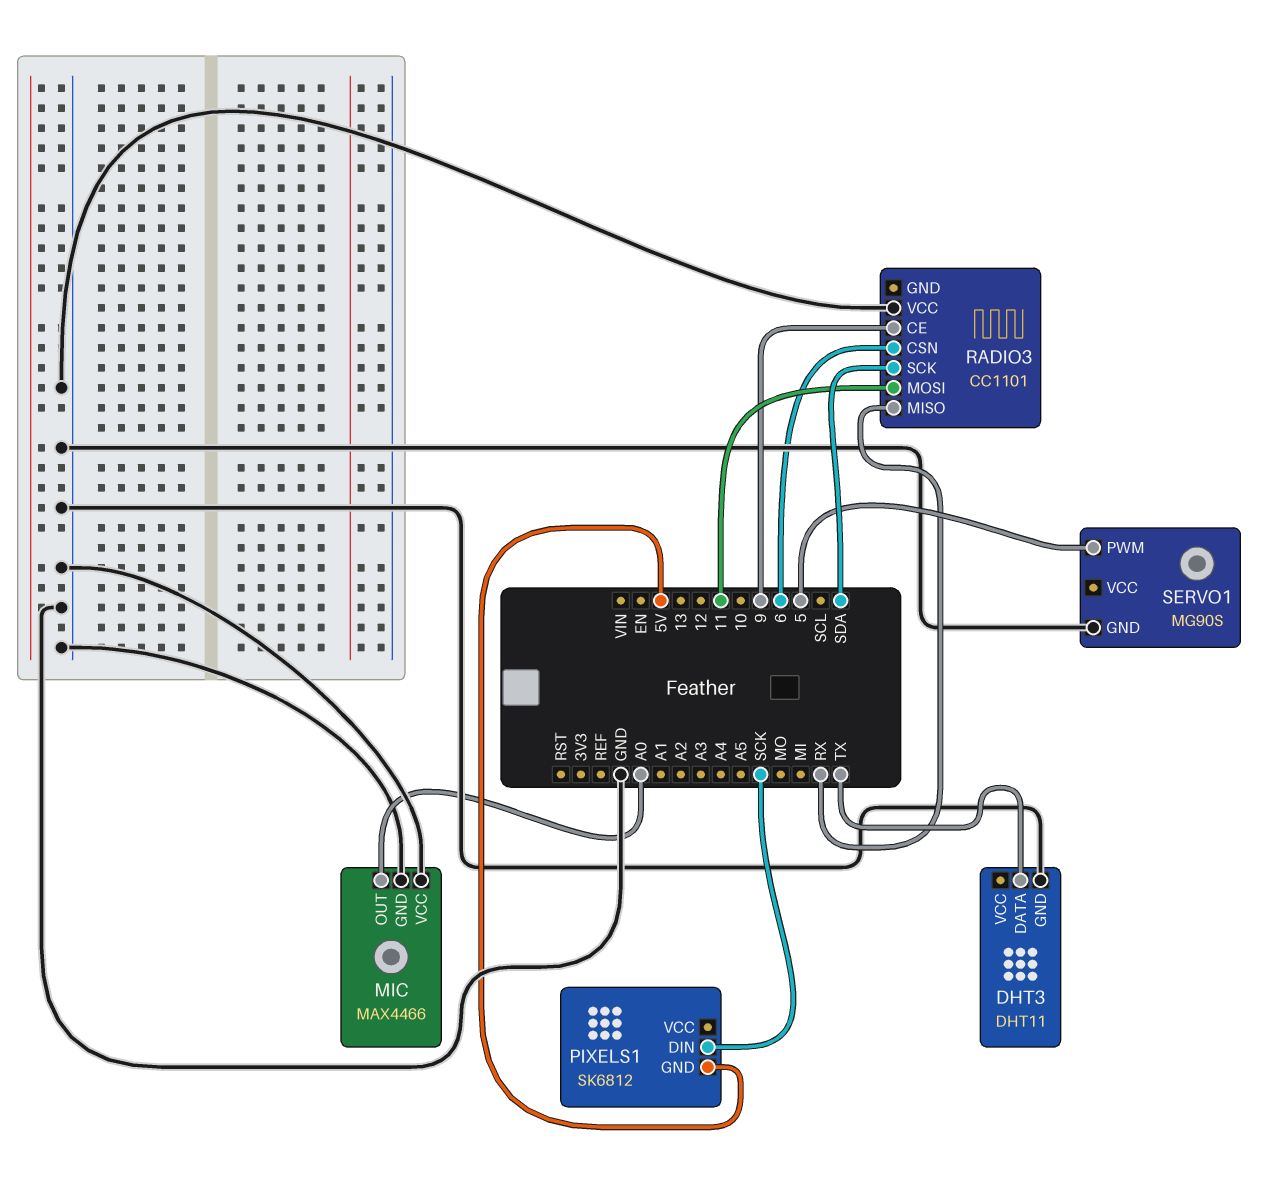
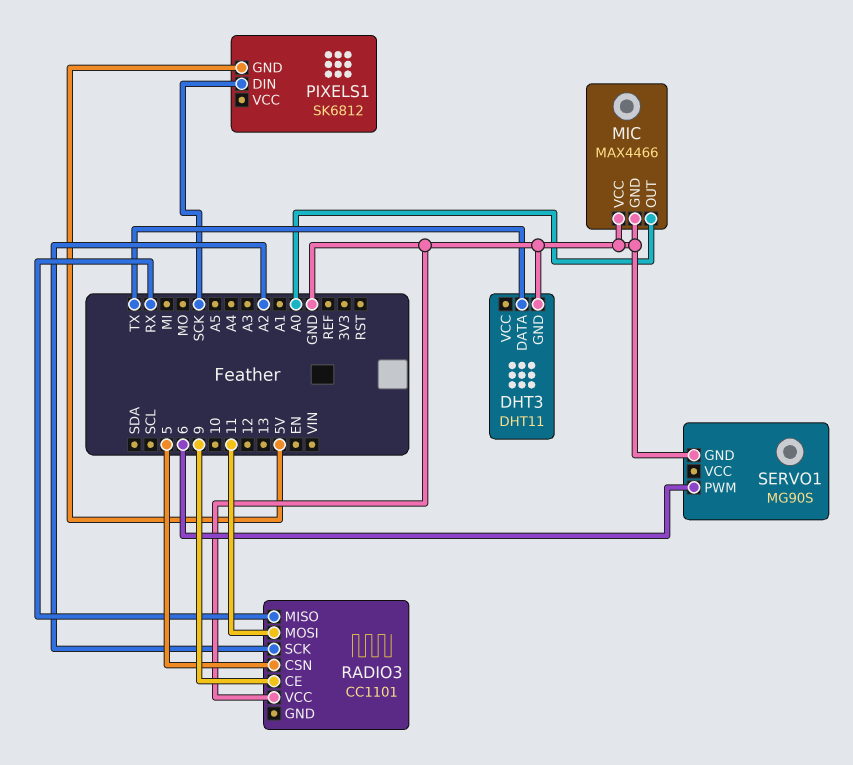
RADIO3 pin CSN: 6 -> 5
RADIO3 pin SCK: SDA -> A2
SERVO1 pin PWM: 5 -> 6

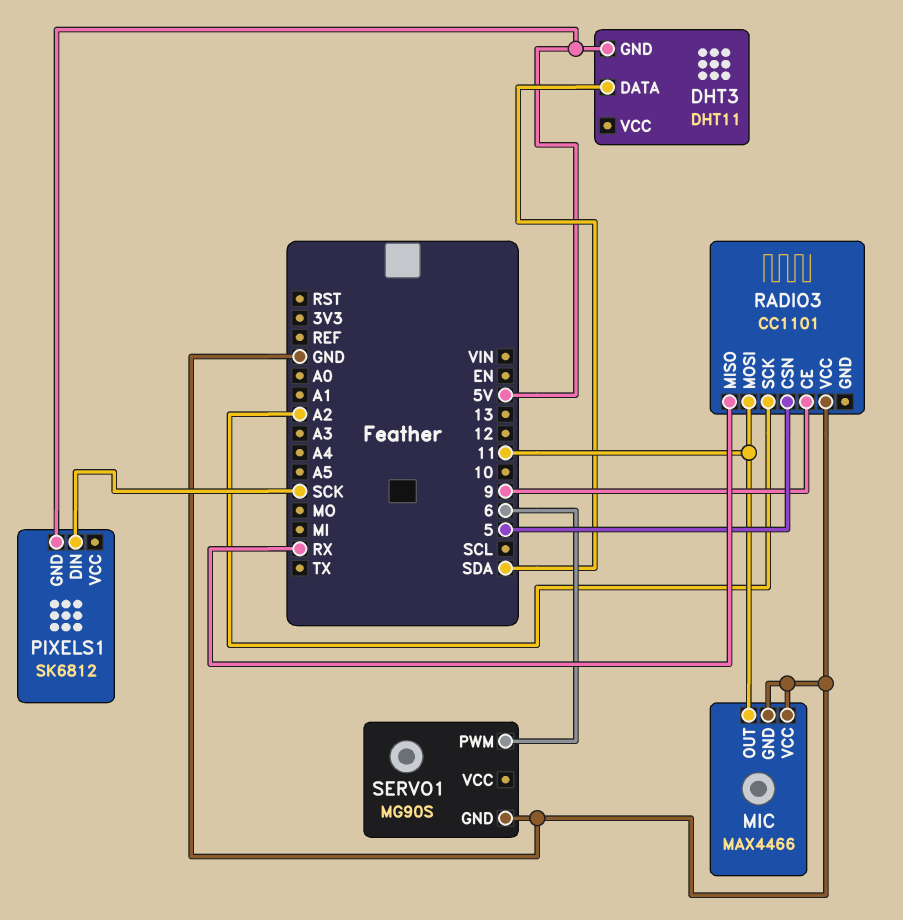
DHT3 pin DATA: TX -> SDA
DHT3 pin GND: GND -> 5V
MIC pin OUT: A0 -> 11

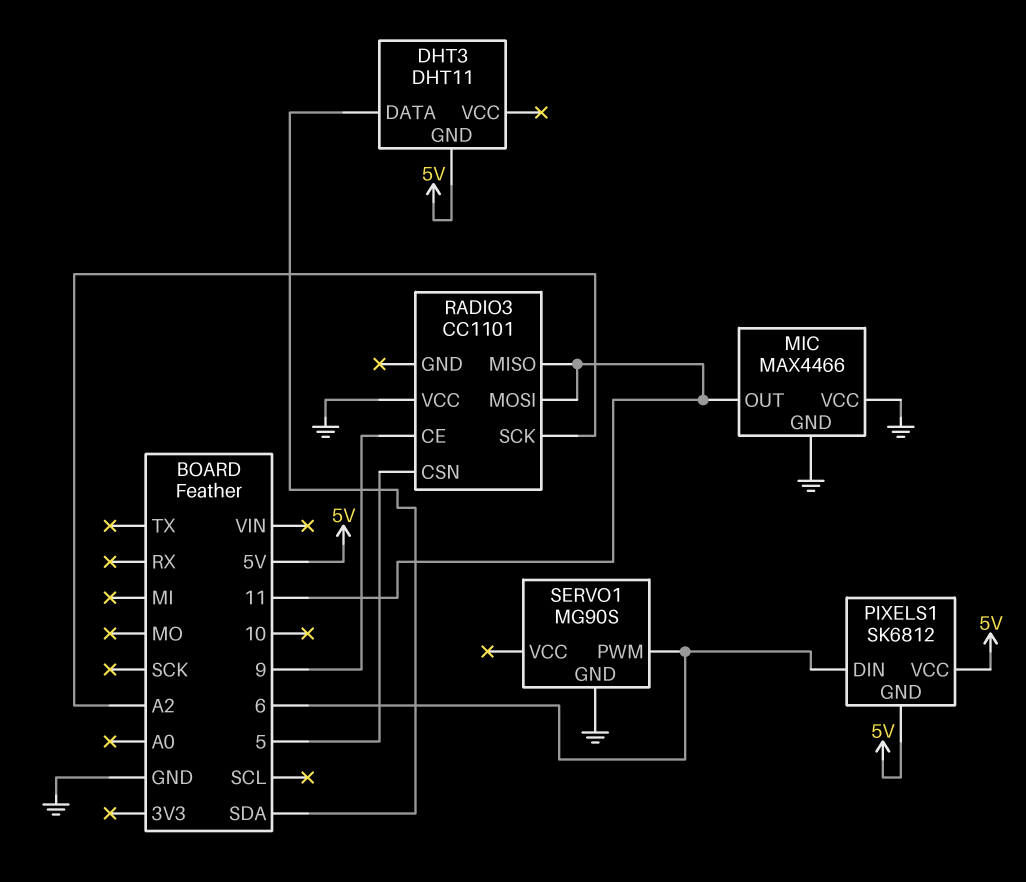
PIXELS1 pin DIN: SCK -> 6
PIXELS1 pin VCC: none -> 5V
RADIO3 pin MISO: RX -> 11

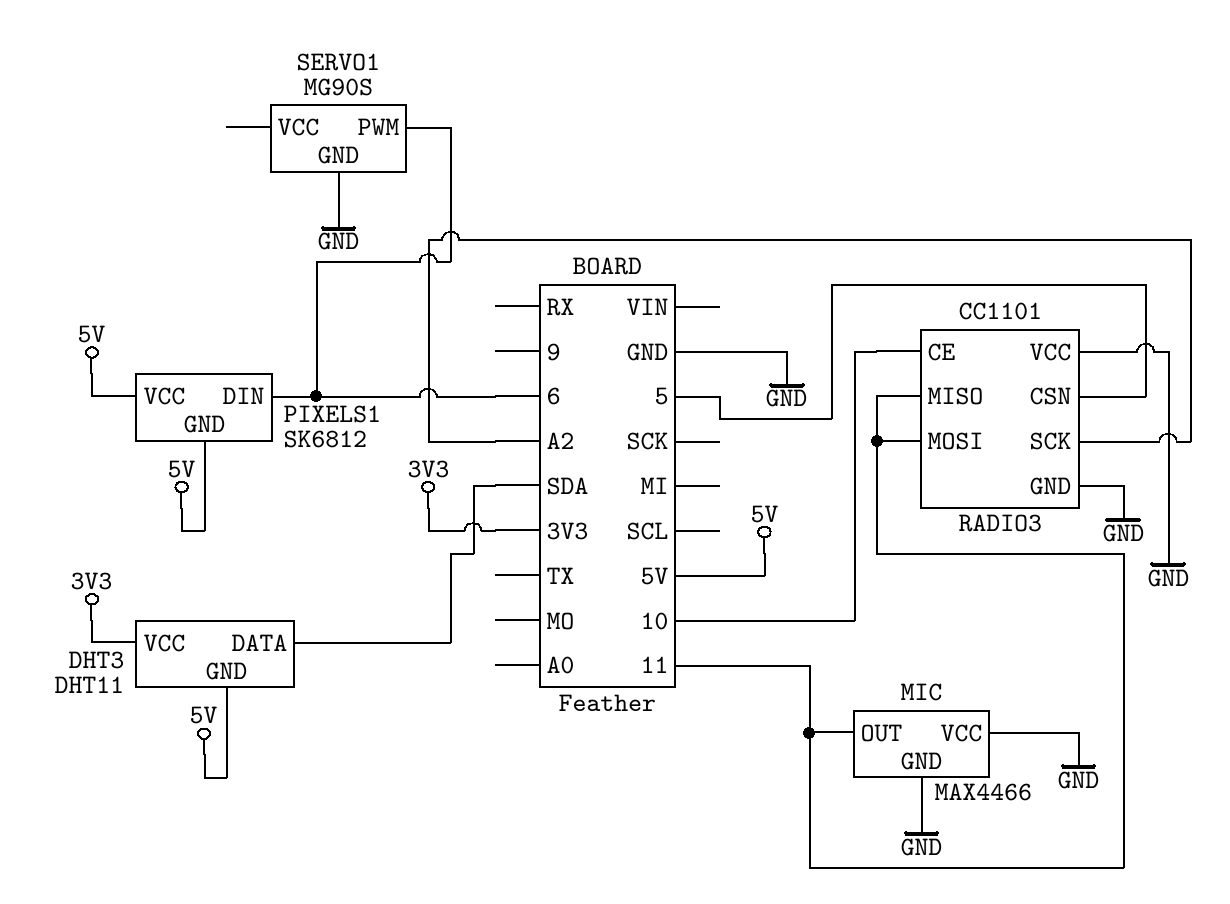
DHT3 pin VCC: none -> 3V3
RADIO3 pin CE: 9 -> 10
RADIO3 pin GND: none -> GND

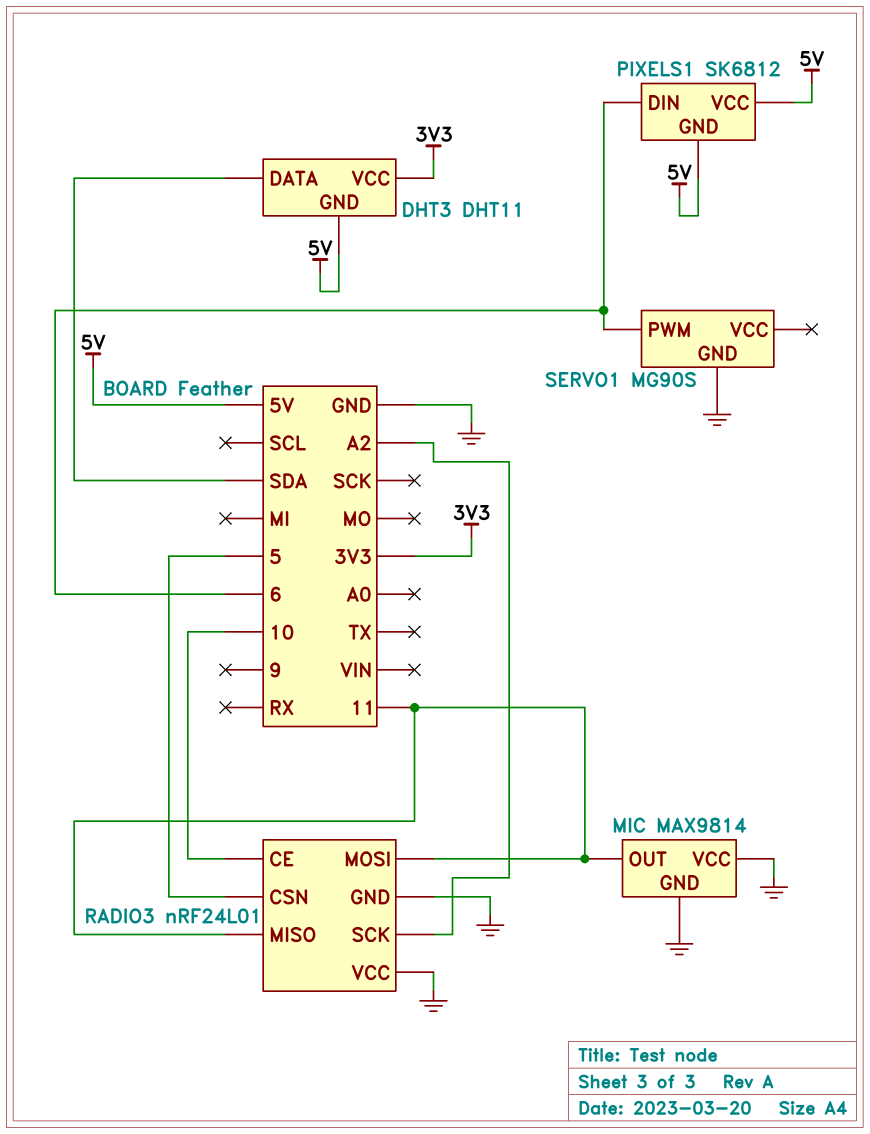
MIC: MAX4466 -> MAX9814
RADIO3: CC1101 -> nRF24L01

